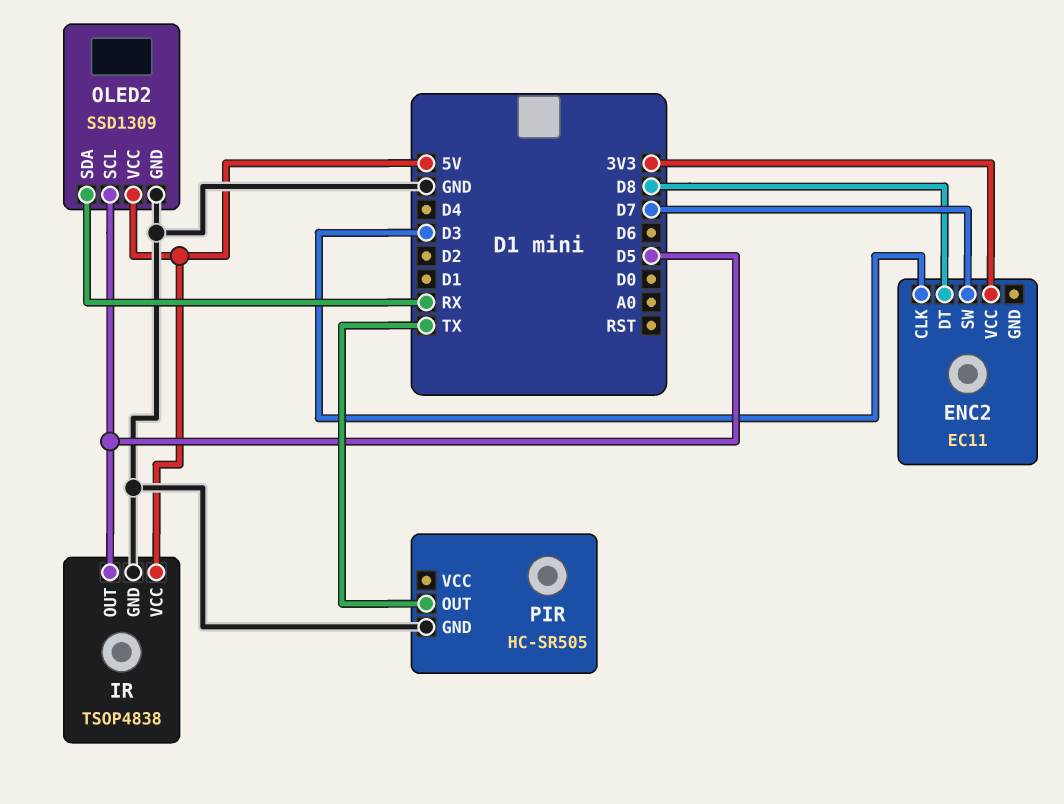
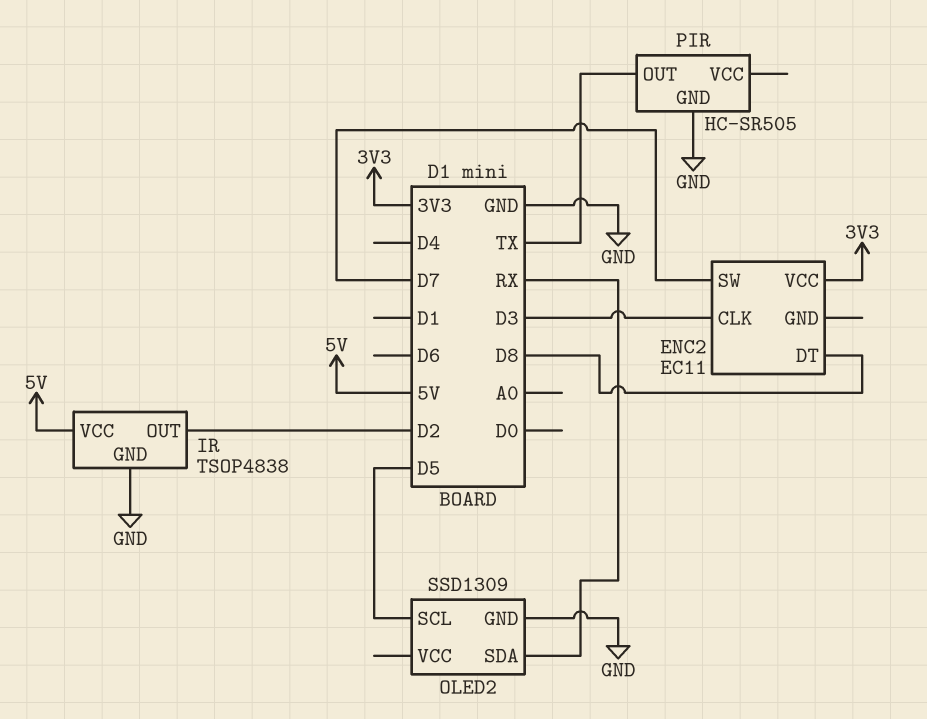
IR pin OUT: D5 -> D2
OLED2 pin VCC: 5V -> none

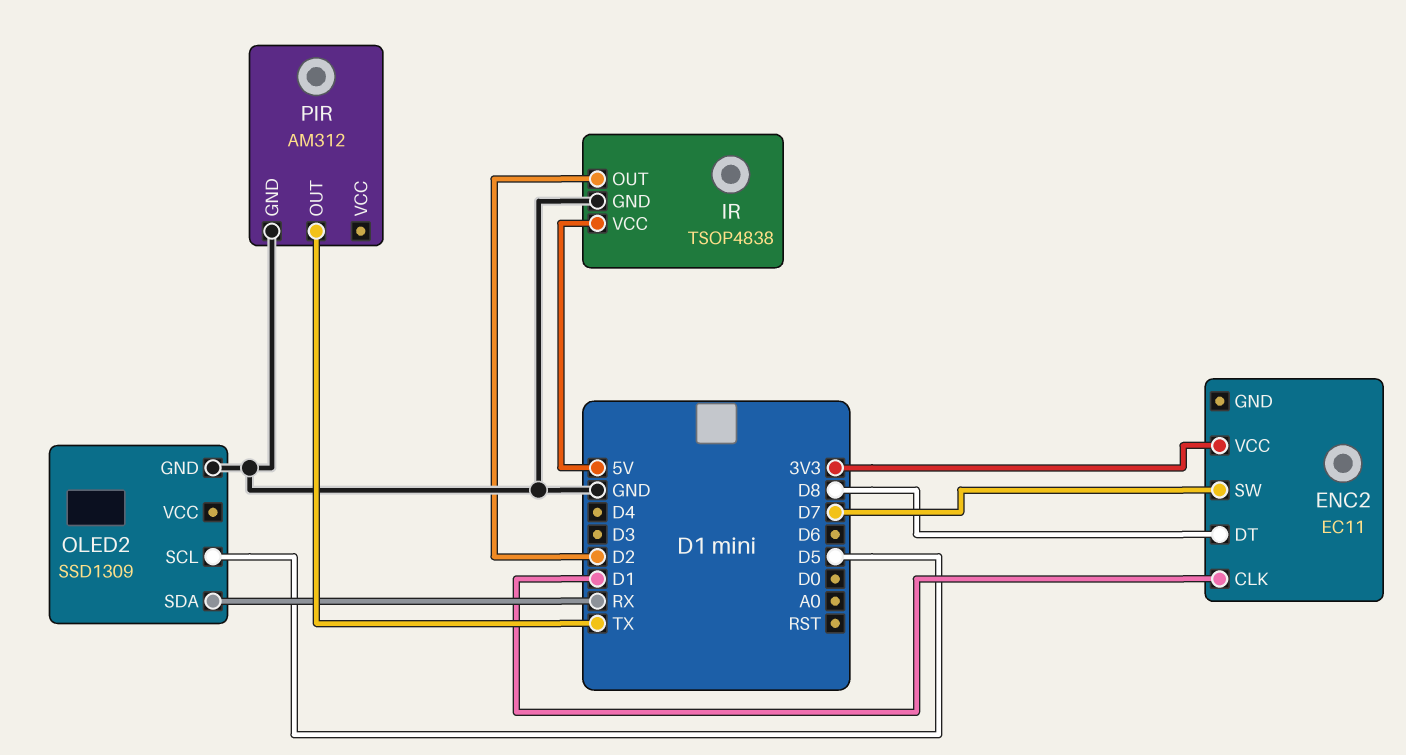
ENC2 pin CLK: D3 -> D1
PIR: HC-SR505 -> AM312

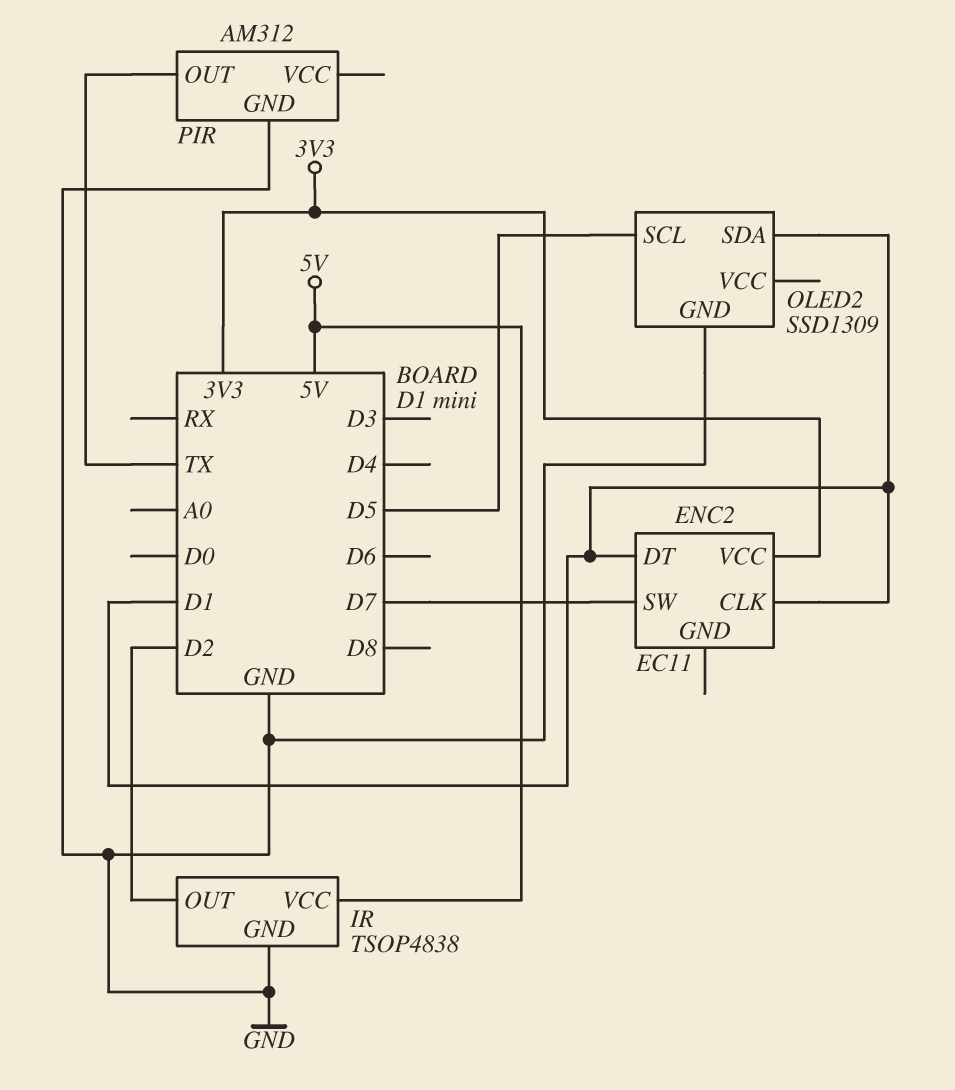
ENC2 pin DT: D8 -> D1
OLED2 pin SDA: RX -> D1

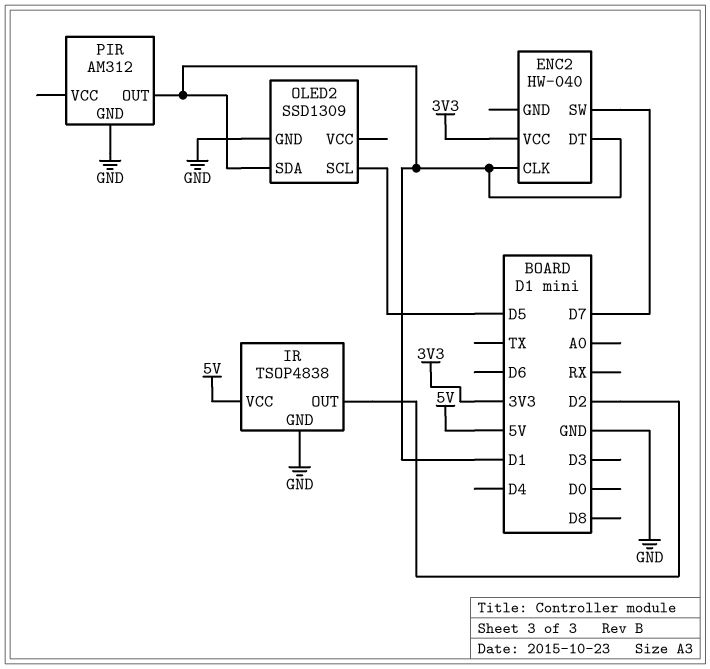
ENC2: EC11 -> HW-040
PIR pin OUT: TX -> D1

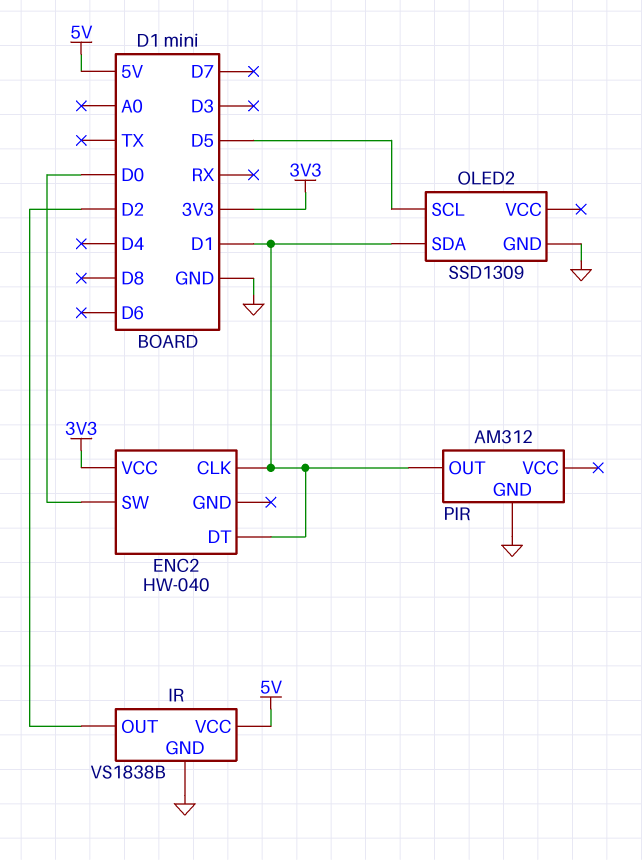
ENC2 pin SW: D7 -> D0
IR: TSOP4838 -> VS1838B

